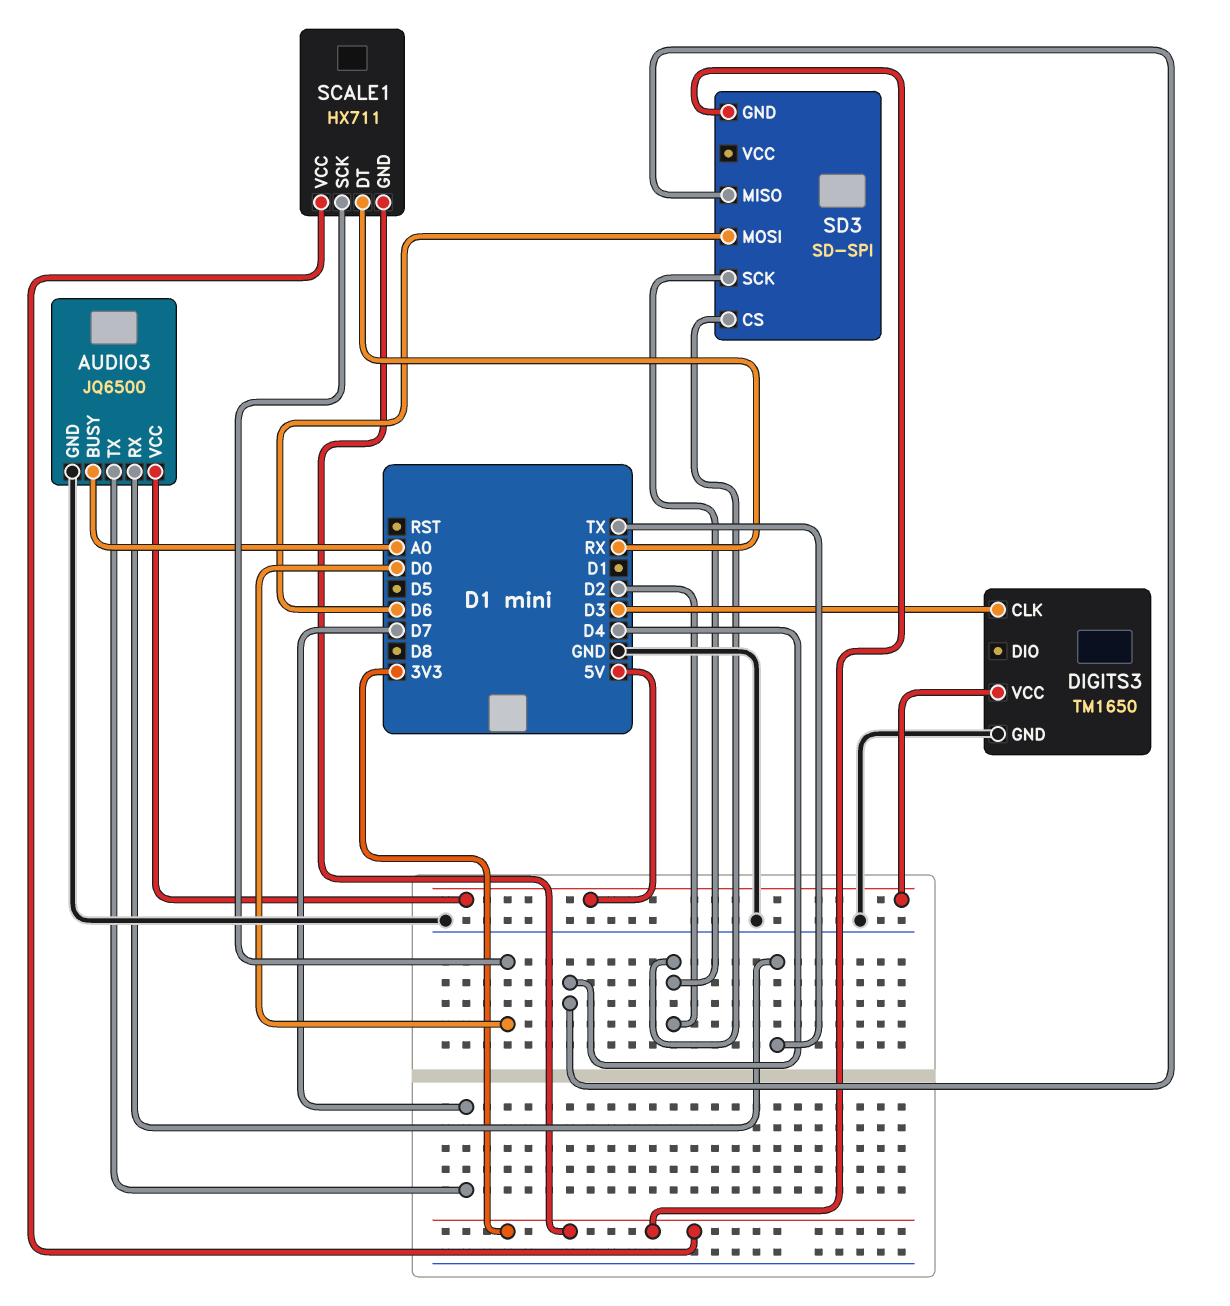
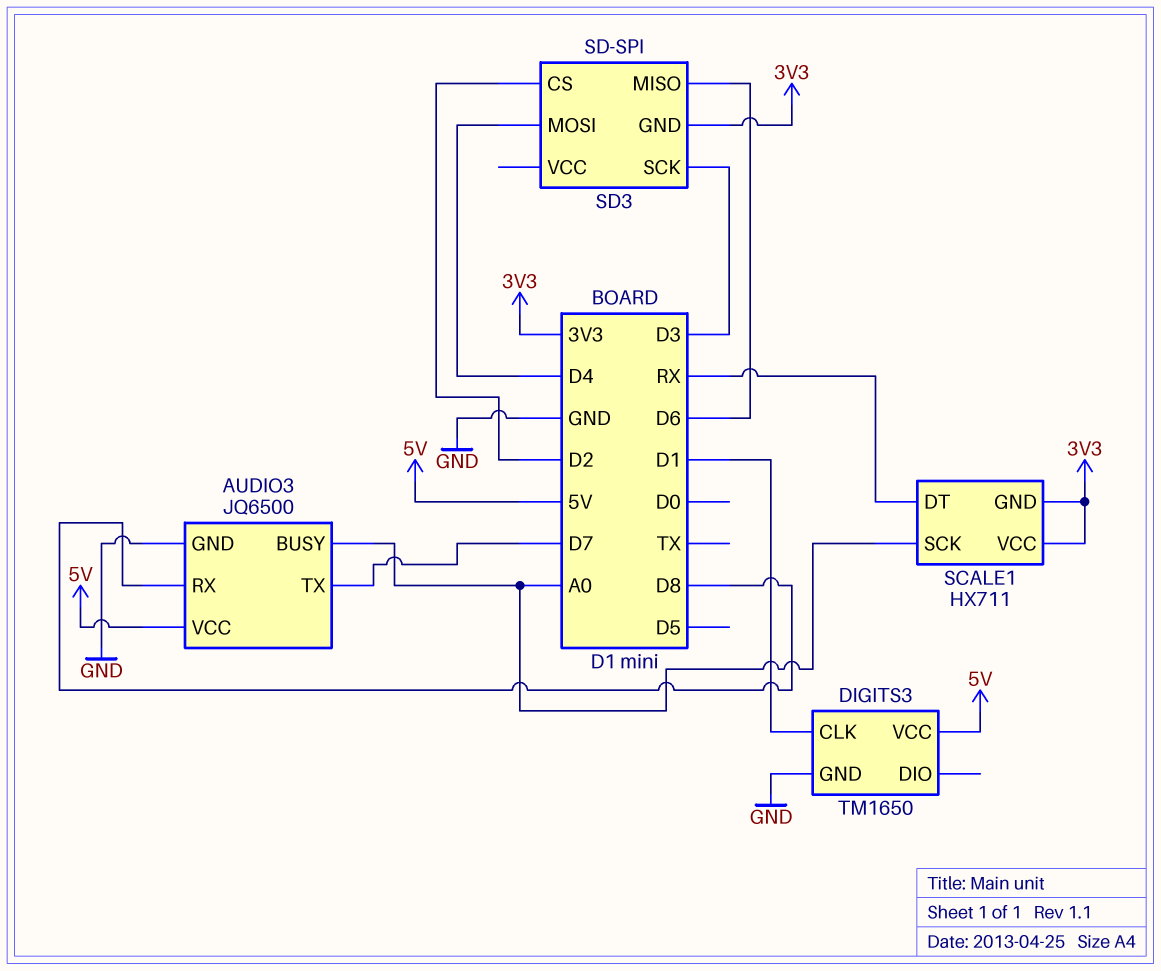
AUDIO3 pin RX: TX -> D8
DIGITS3 pin CLK: D3 -> D1
SCALE1 pin SCK: D0 -> A0
SD3 pin MISO: D4 -> D6
SD3 pin MOSI: D6 -> D4
SD3 pin SCK: D2 -> D3

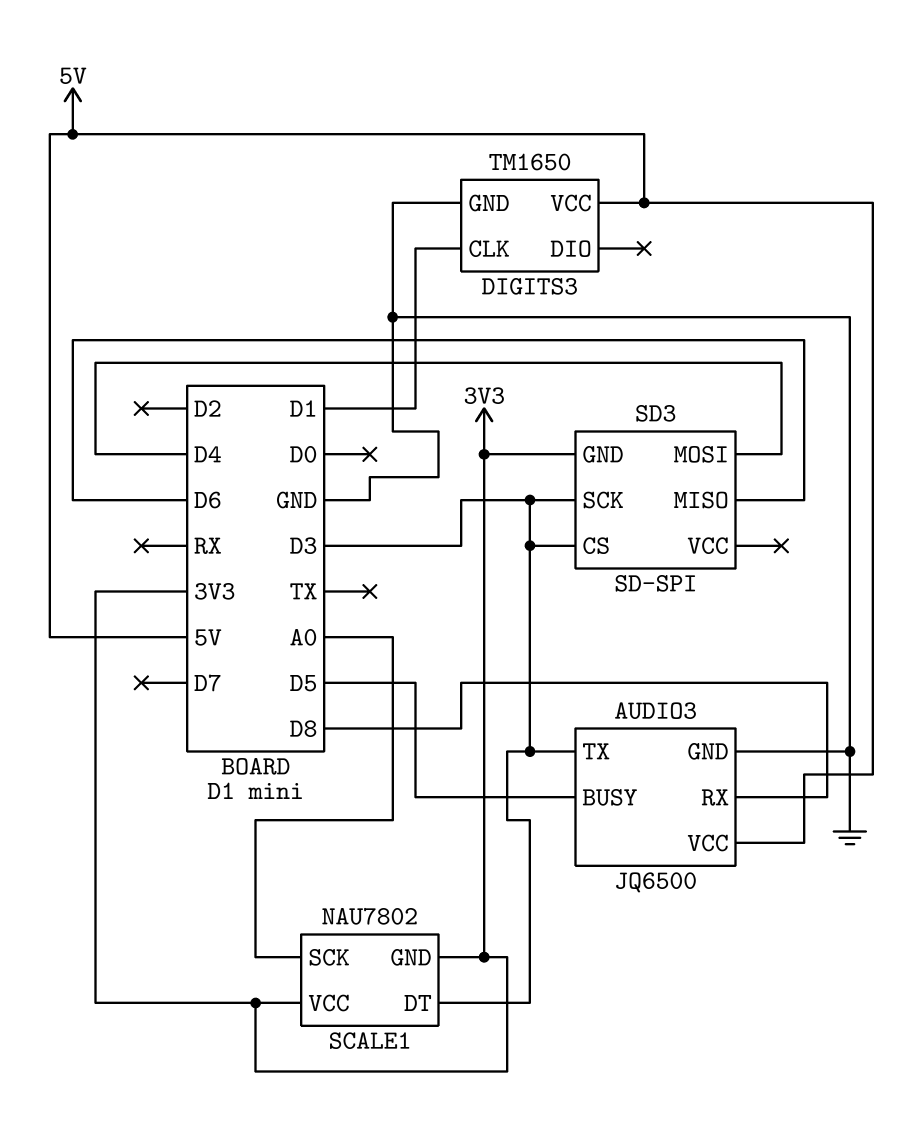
AUDIO3 pin BUSY: A0 -> D5
AUDIO3 pin TX: D7 -> D3
SCALE1: HX711 -> NAU7802
SCALE1 pin DT: RX -> D3
SD3 pin CS: D2 -> D3

